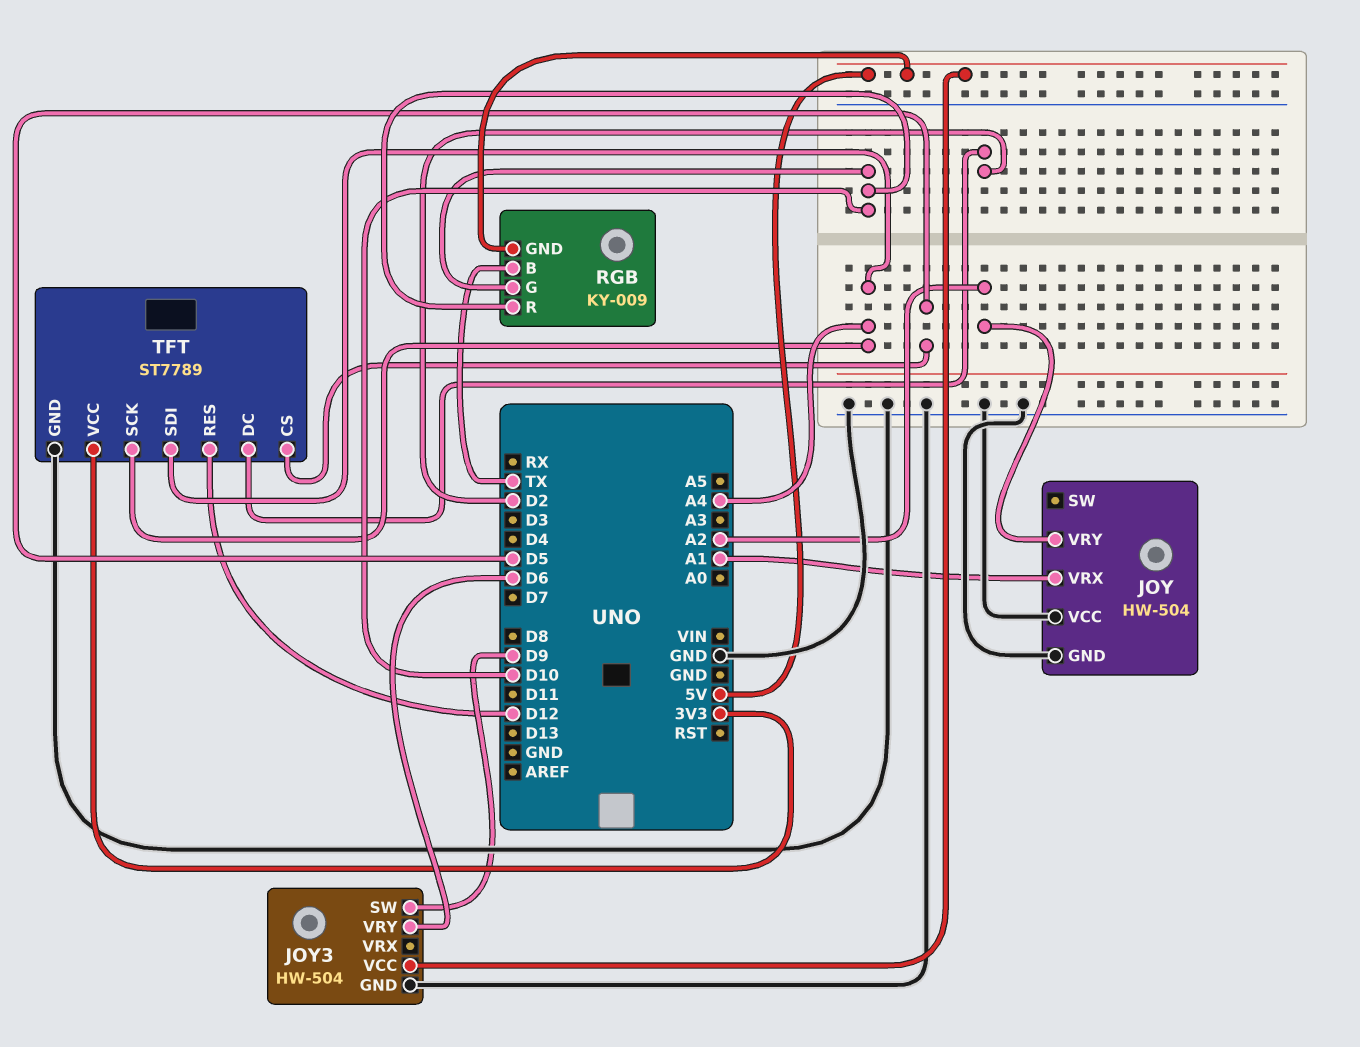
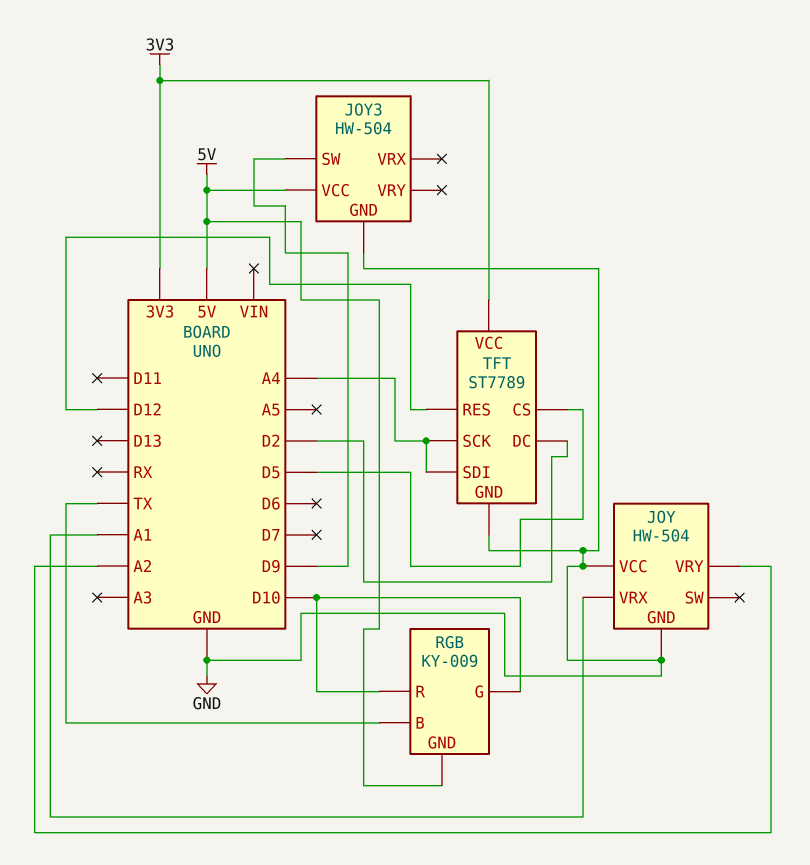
JOY3 pin VRY: D6 -> none

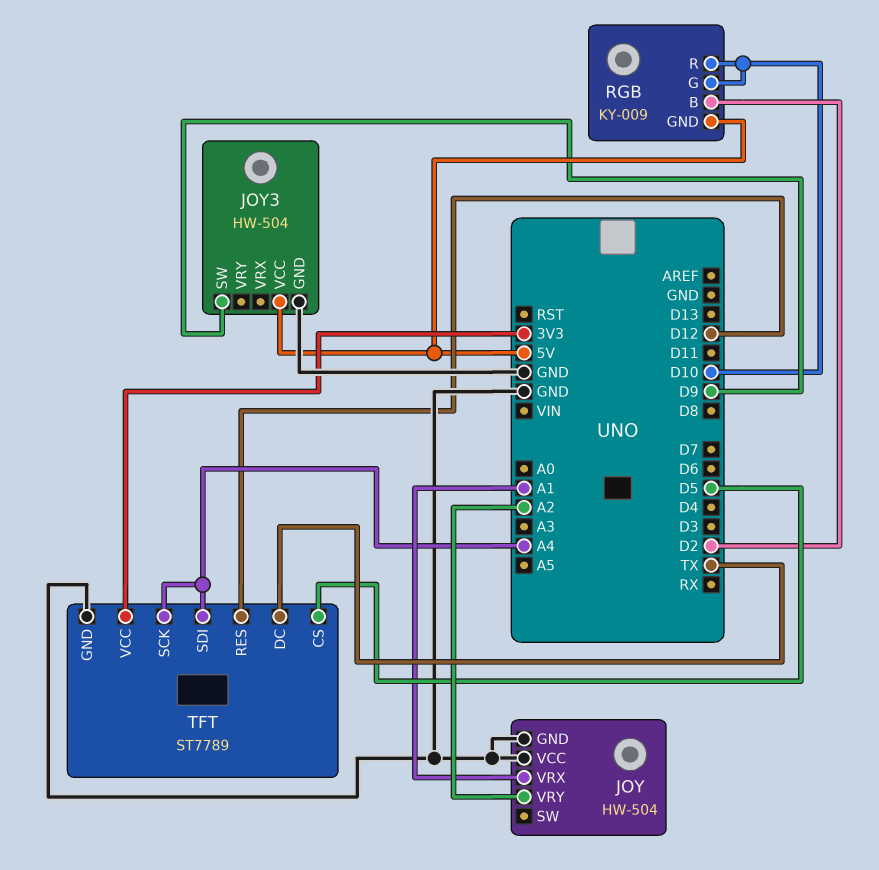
RGB pin B: TX -> D2
TFT pin DC: D2 -> TX

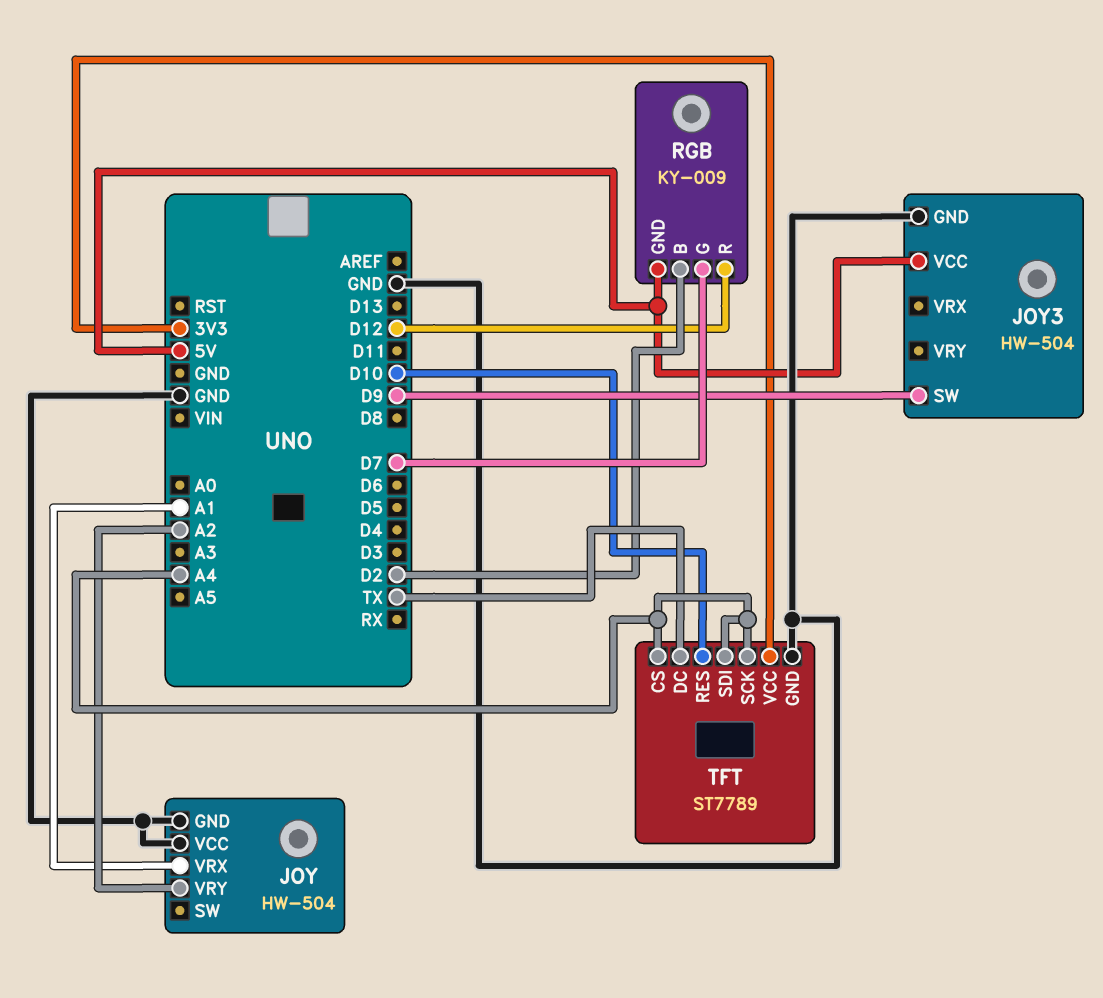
RGB pin G: D10 -> D7
RGB pin R: D10 -> D12
TFT pin CS: D5 -> A4
TFT pin RES: D12 -> D10

